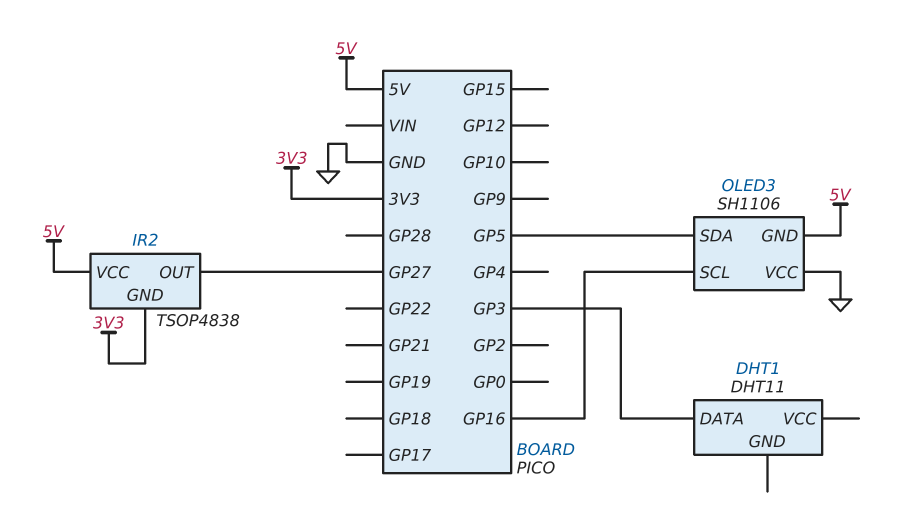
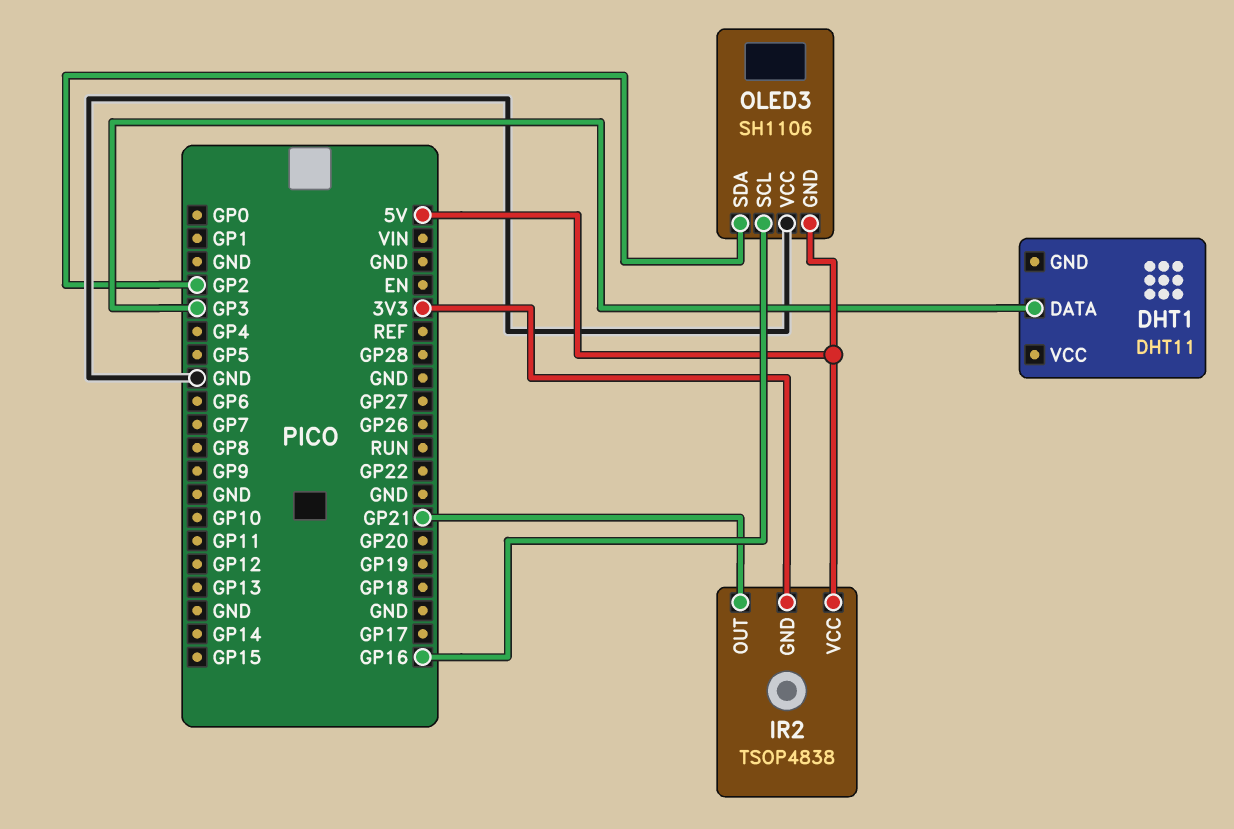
IR2 pin OUT: GP27 -> GP21
OLED3 pin SDA: GP5 -> GP2

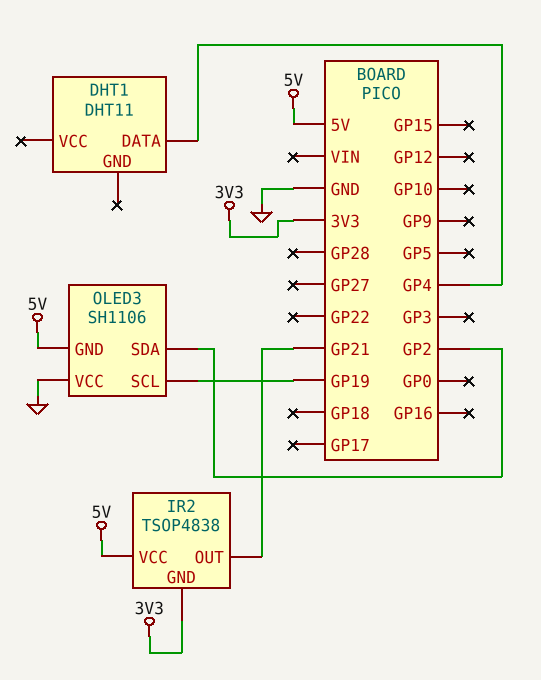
DHT1 pin DATA: GP3 -> GP4
OLED3 pin SCL: GP16 -> GP19

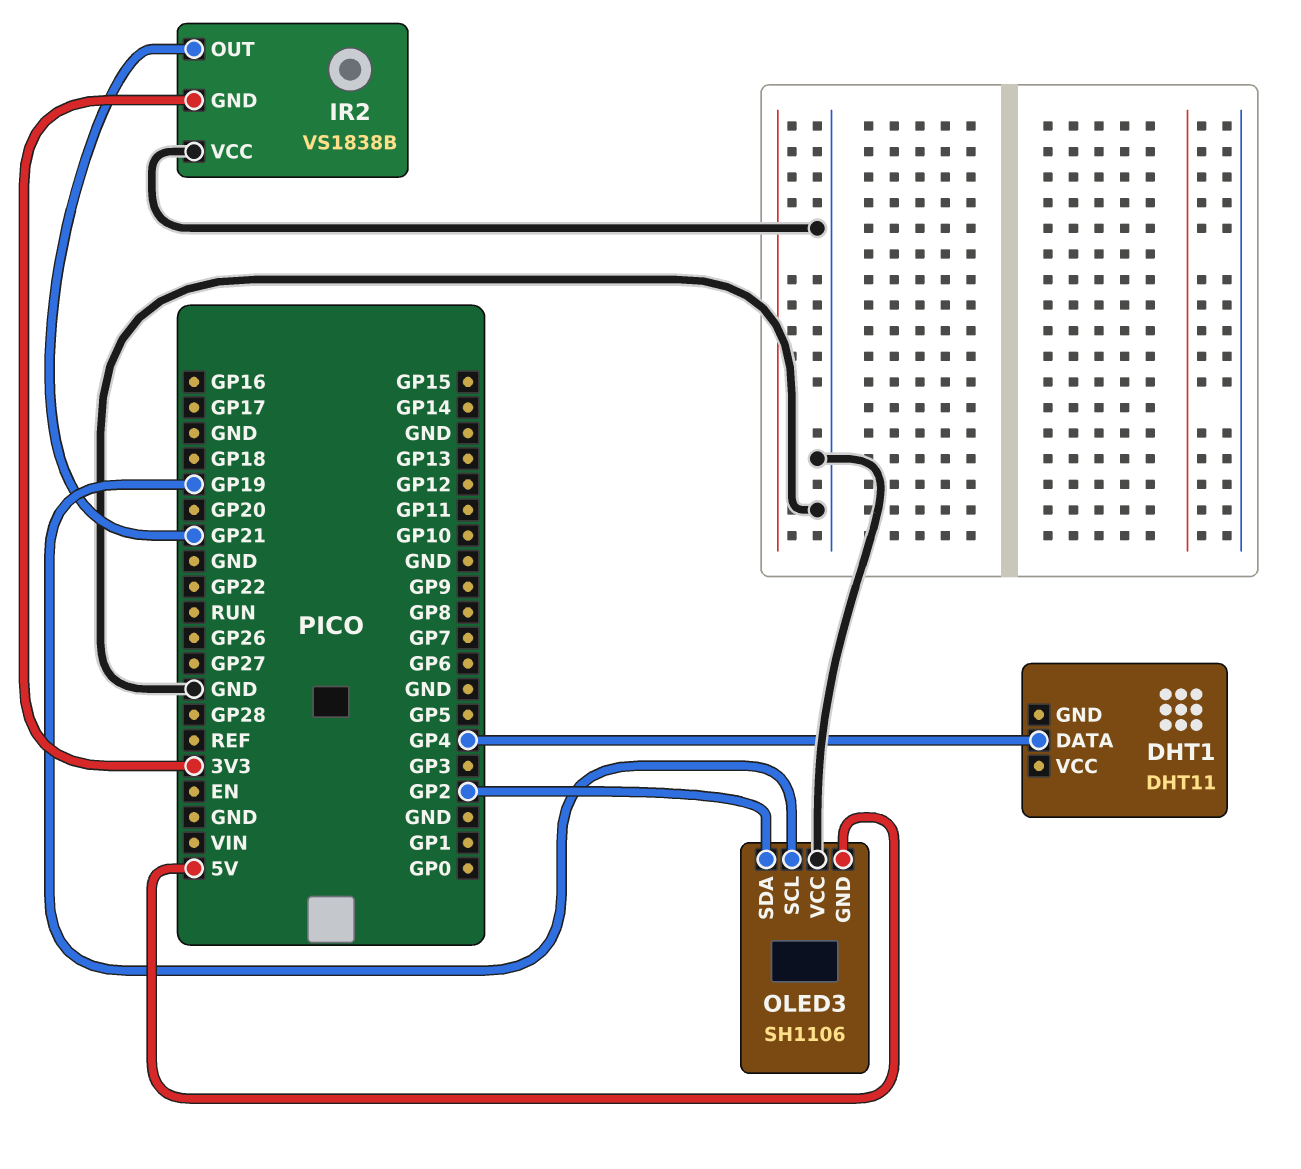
IR2: TSOP4838 -> VS1838B
IR2 pin VCC: 5V -> GND

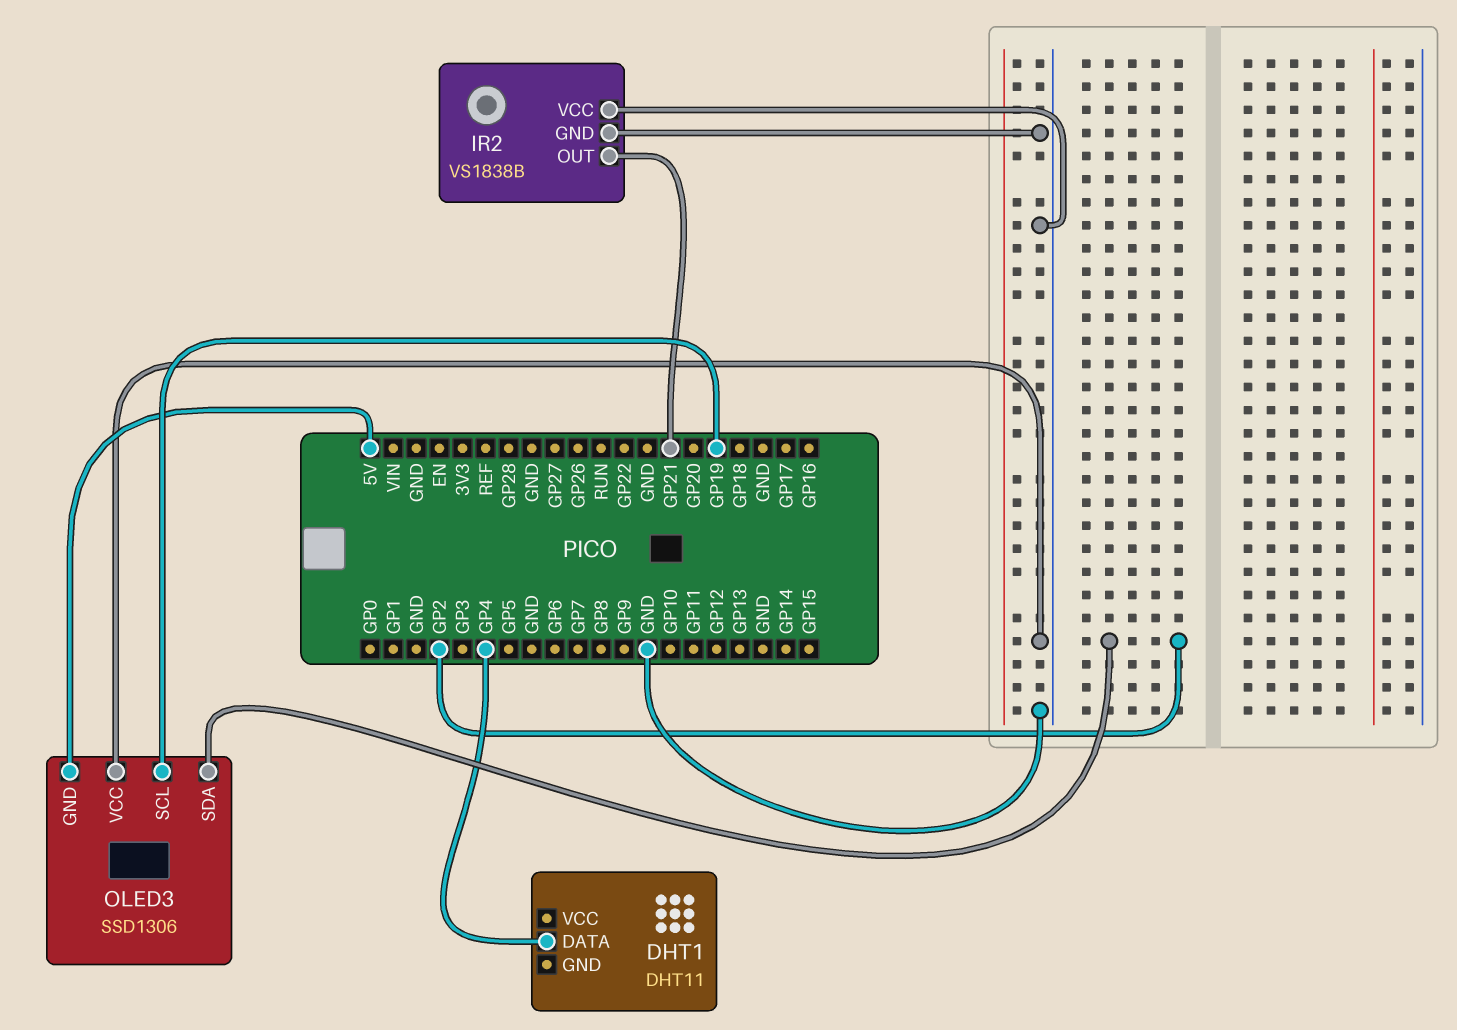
IR2 pin GND: 3V3 -> GND
OLED3: SH1106 -> SSD1306

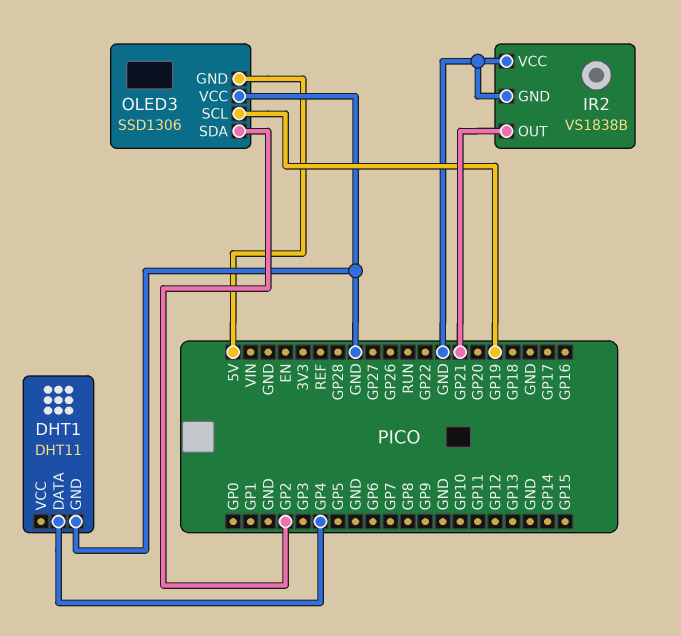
DHT1 pin GND: none -> GND

